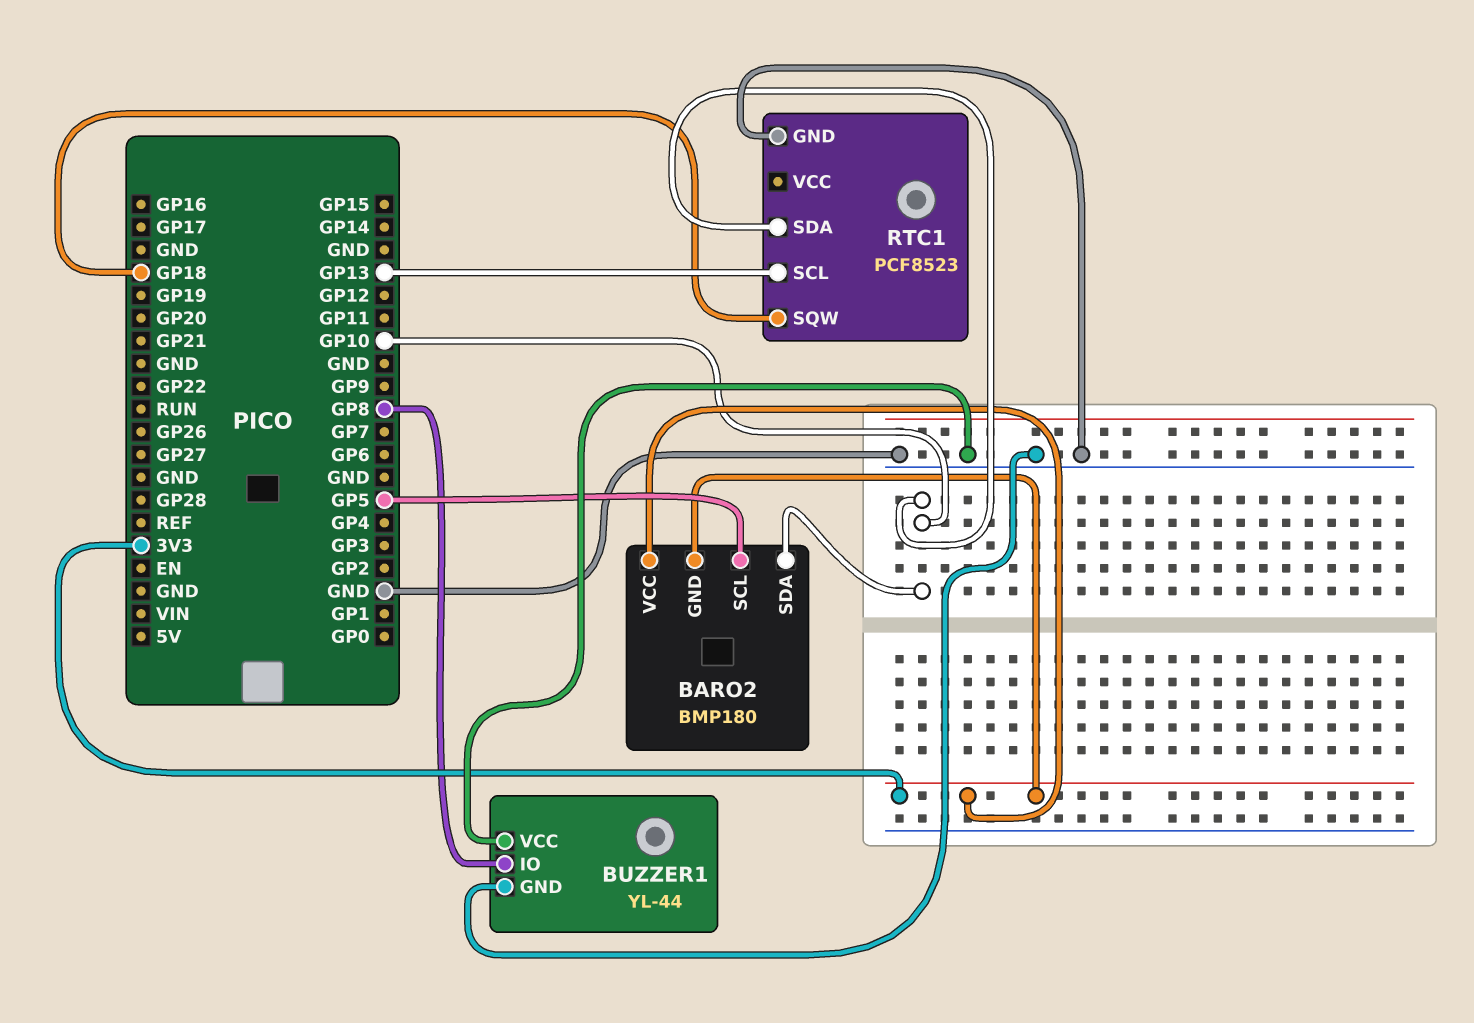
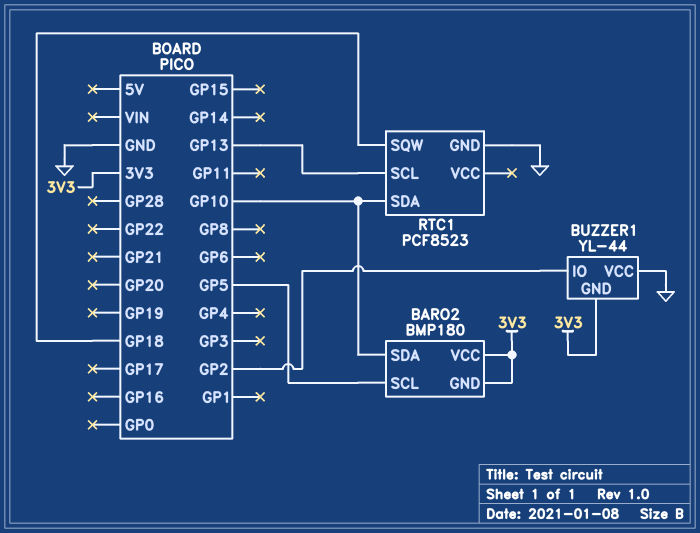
BUZZER1 pin GND: GND -> 3V3
BUZZER1 pin IO: GP8 -> GP2

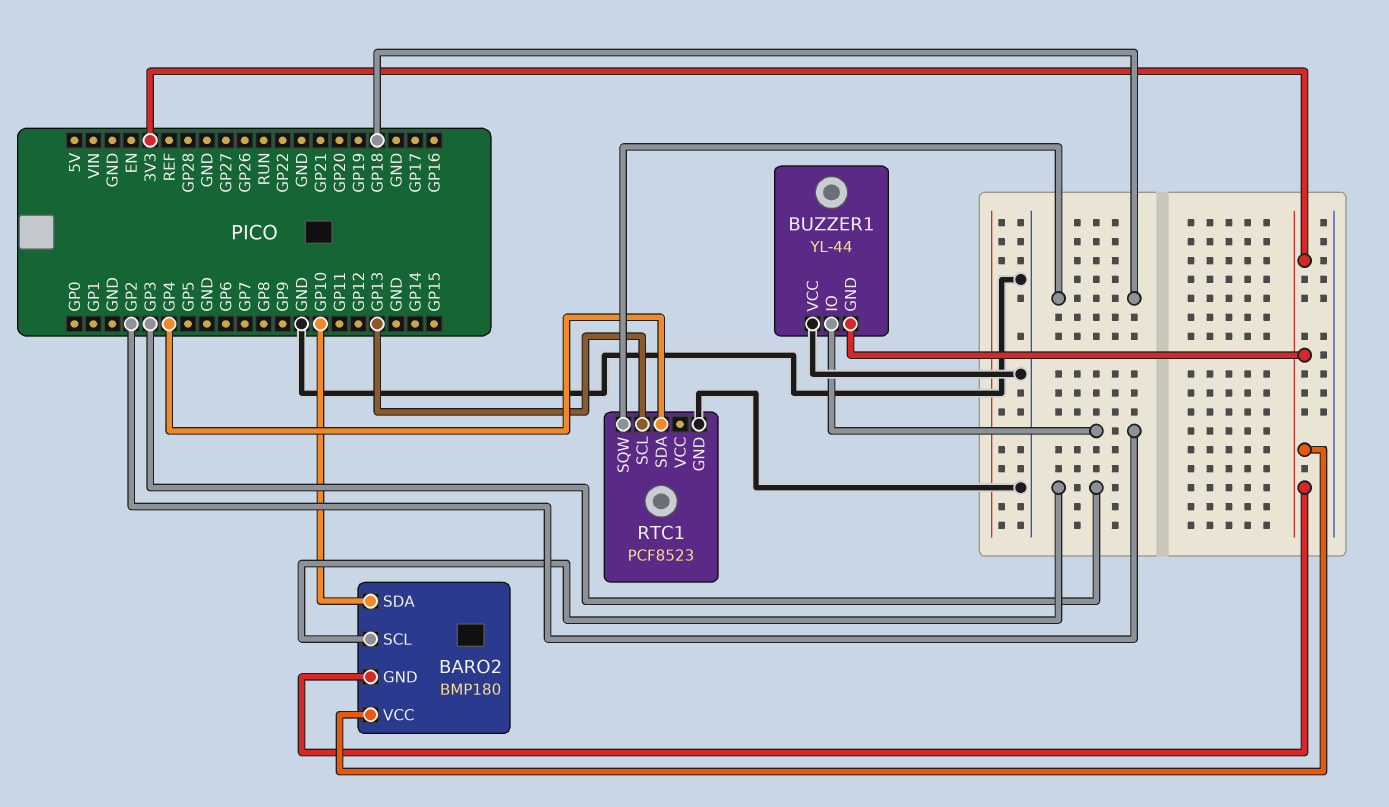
BARO2 pin SCL: GP5 -> GP3
RTC1 pin SDA: GP10 -> GP4

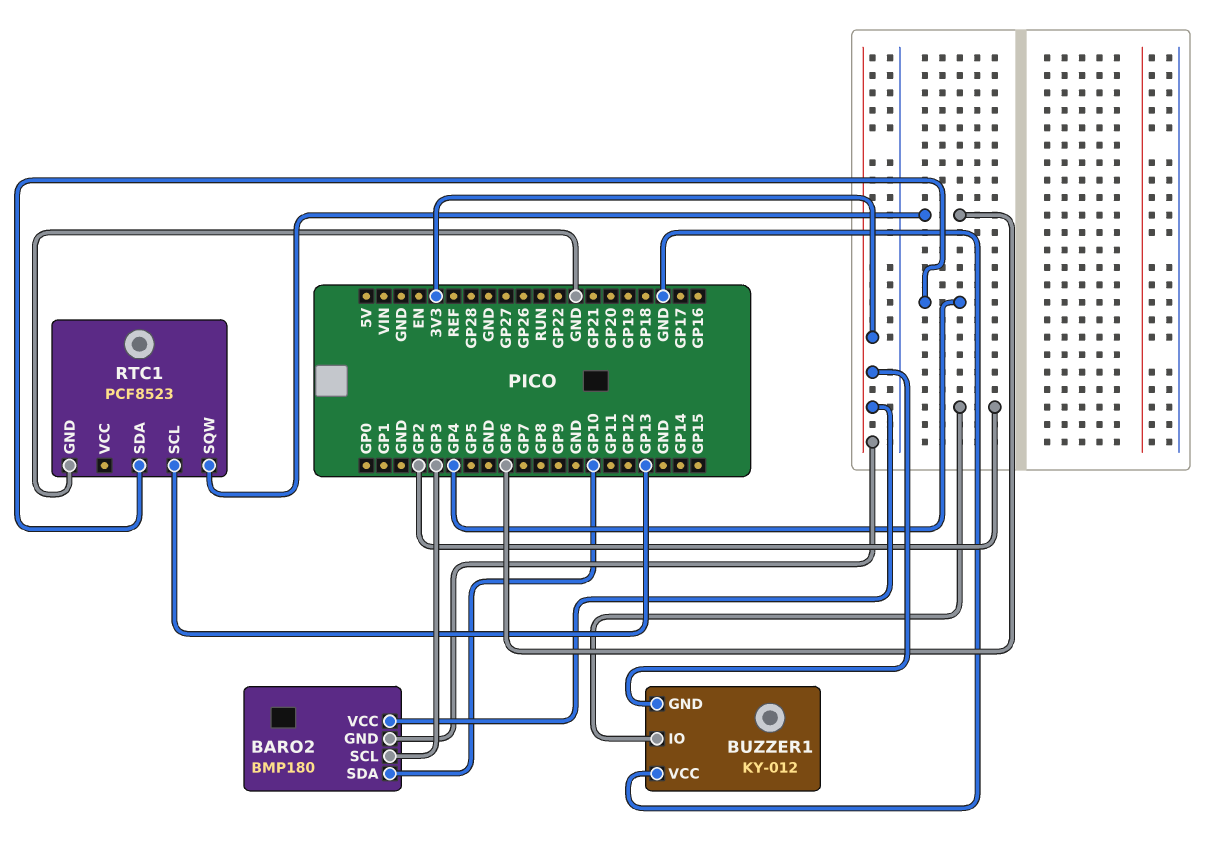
BUZZER1: YL-44 -> KY-012
RTC1 pin SQW: GP18 -> GP6

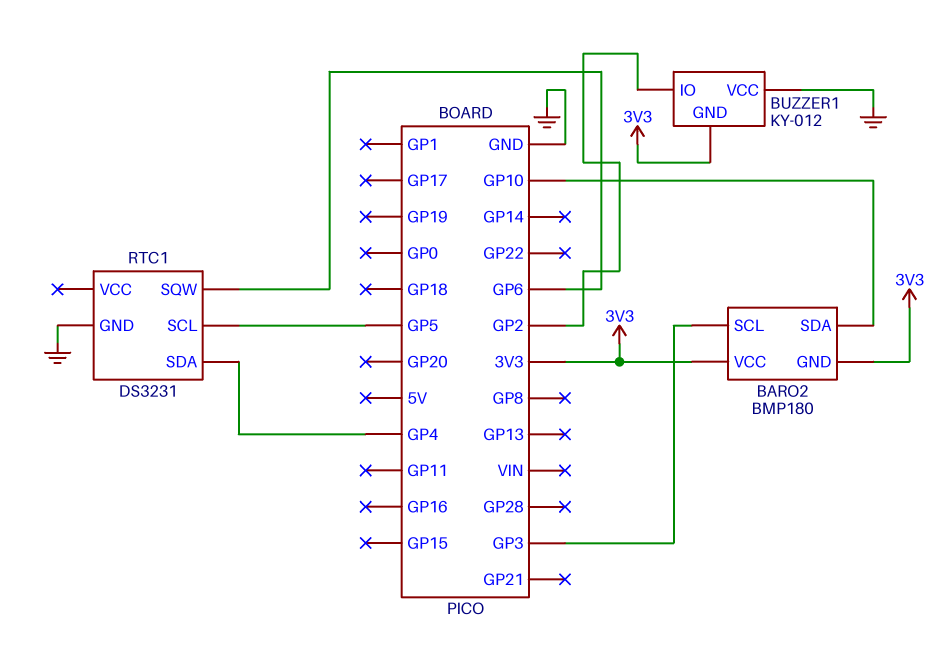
RTC1: PCF8523 -> DS3231
RTC1 pin SCL: GP13 -> GP5

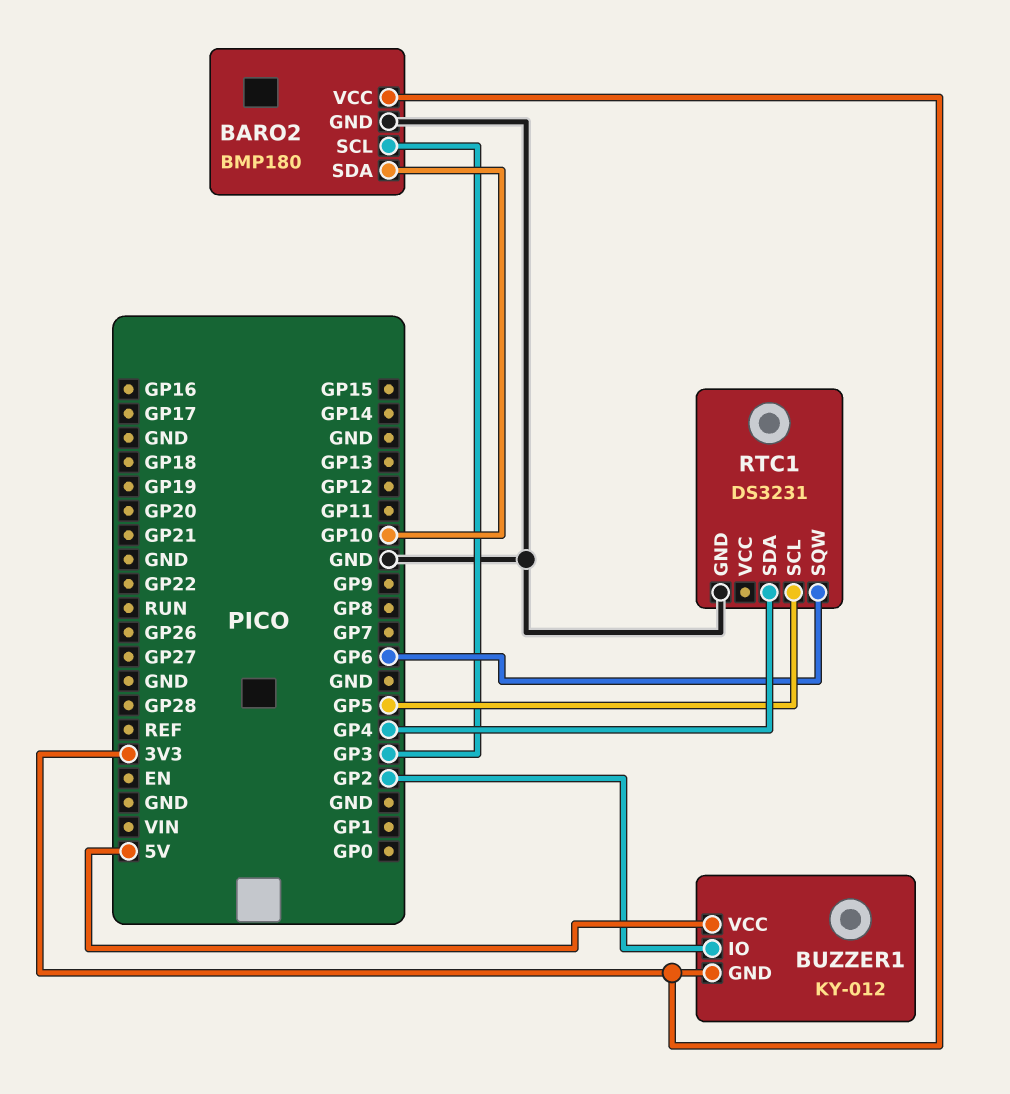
BARO2 pin GND: 3V3 -> GND
BUZZER1 pin VCC: GND -> 5V

